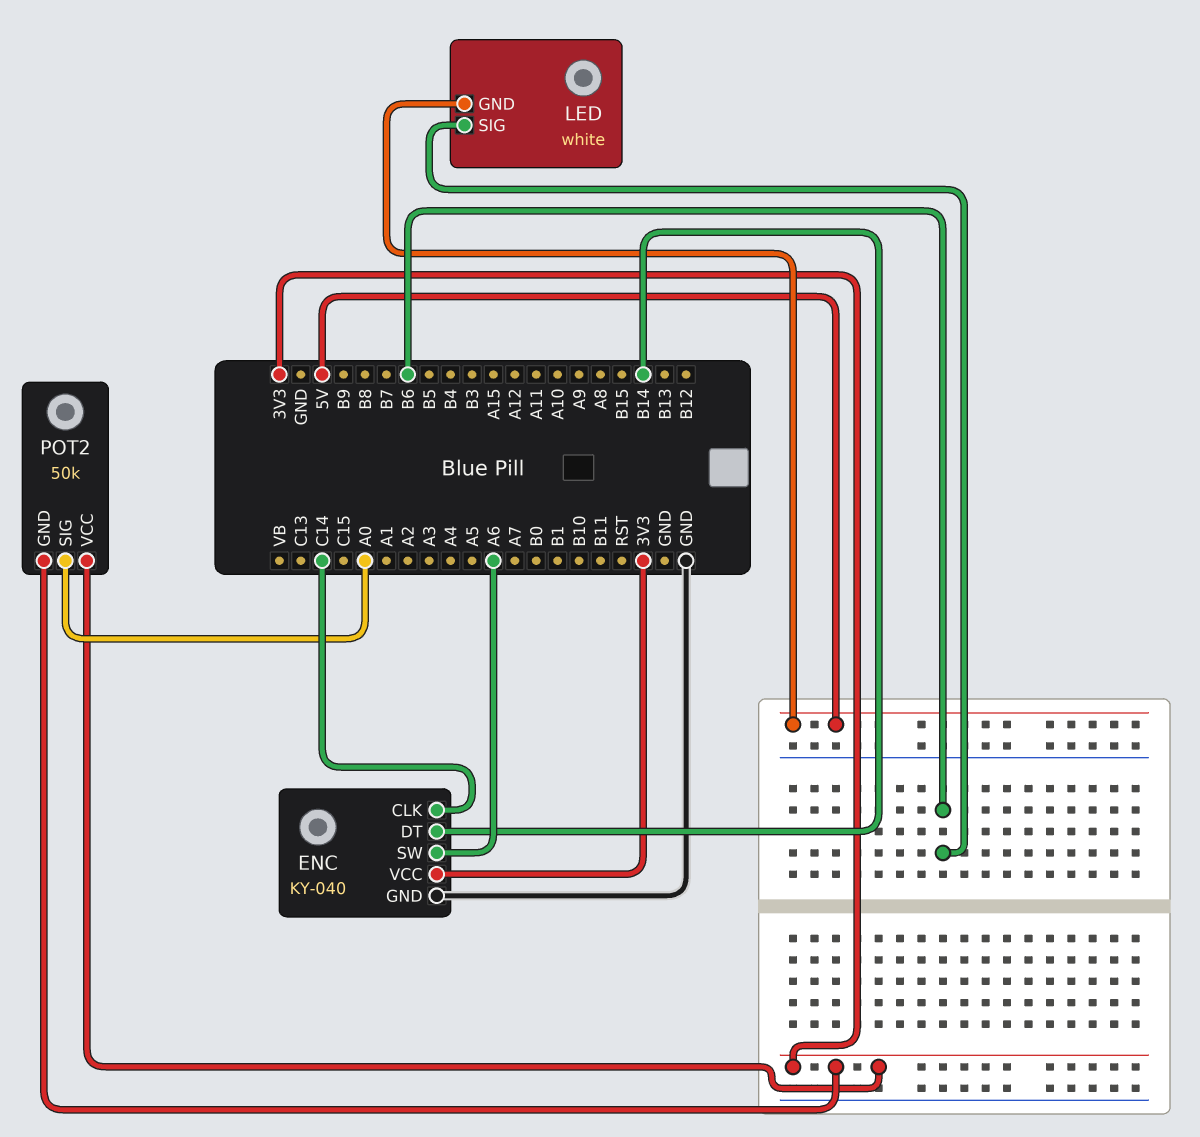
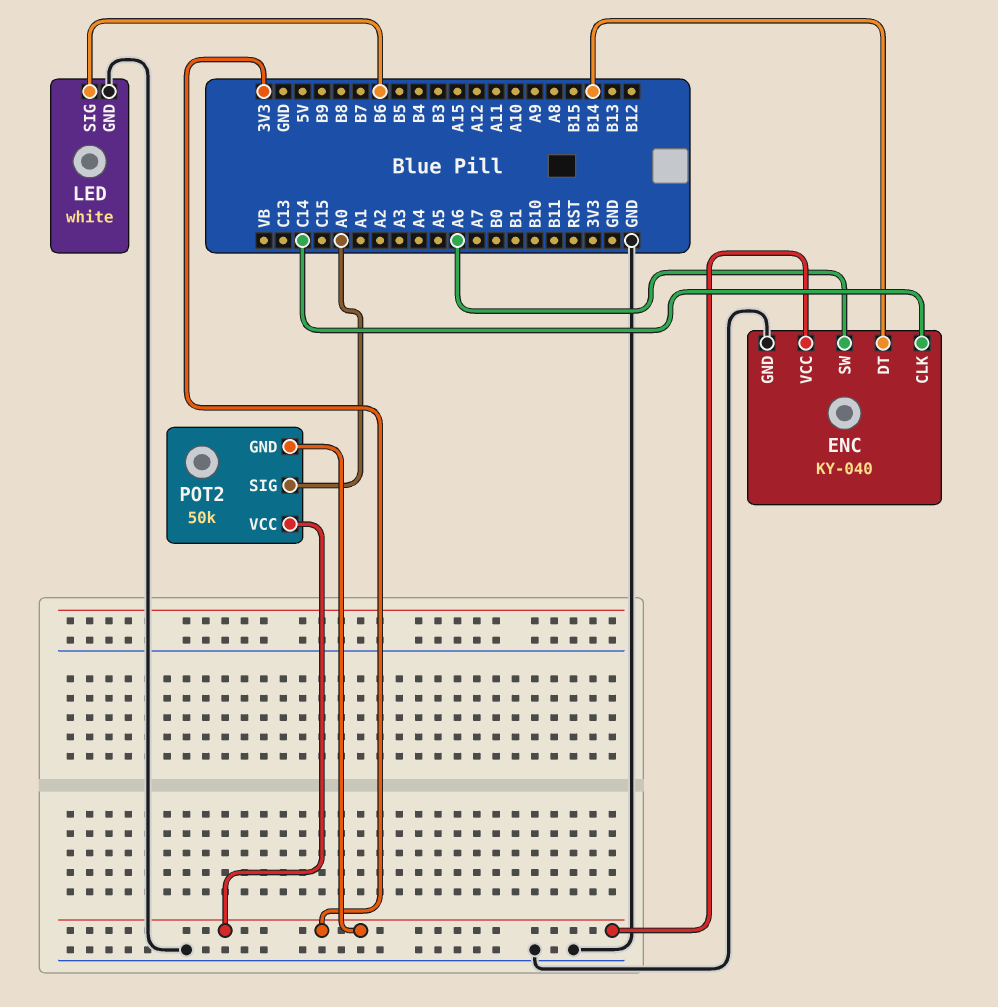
LED pin GND: 5V -> GND

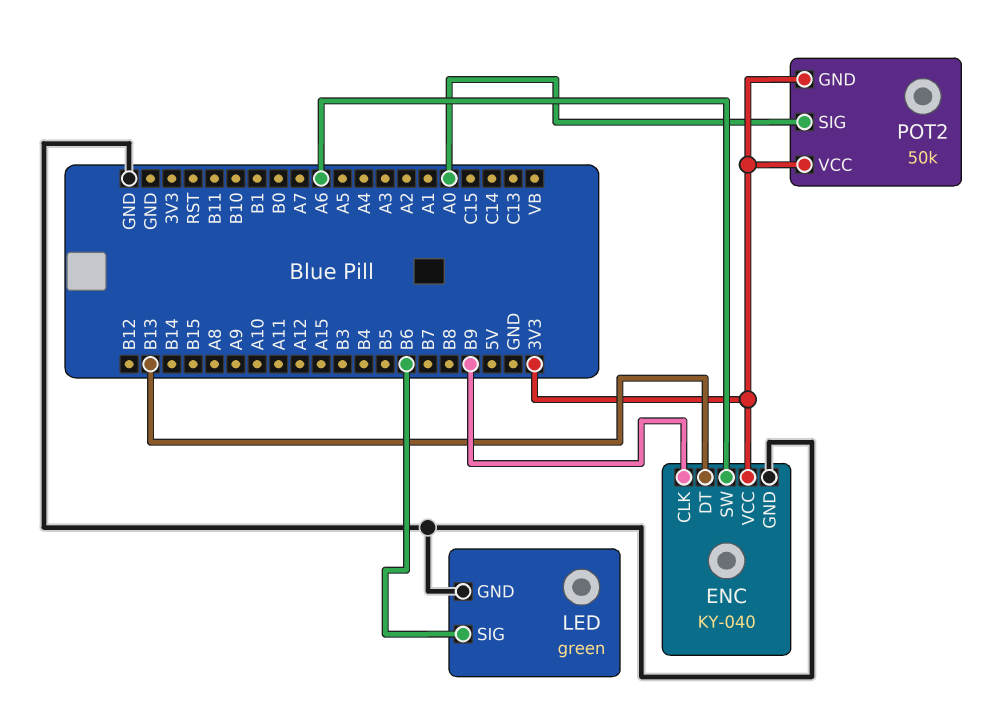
ENC pin CLK: C14 -> B9
ENC pin DT: B14 -> B13
LED: white -> green

